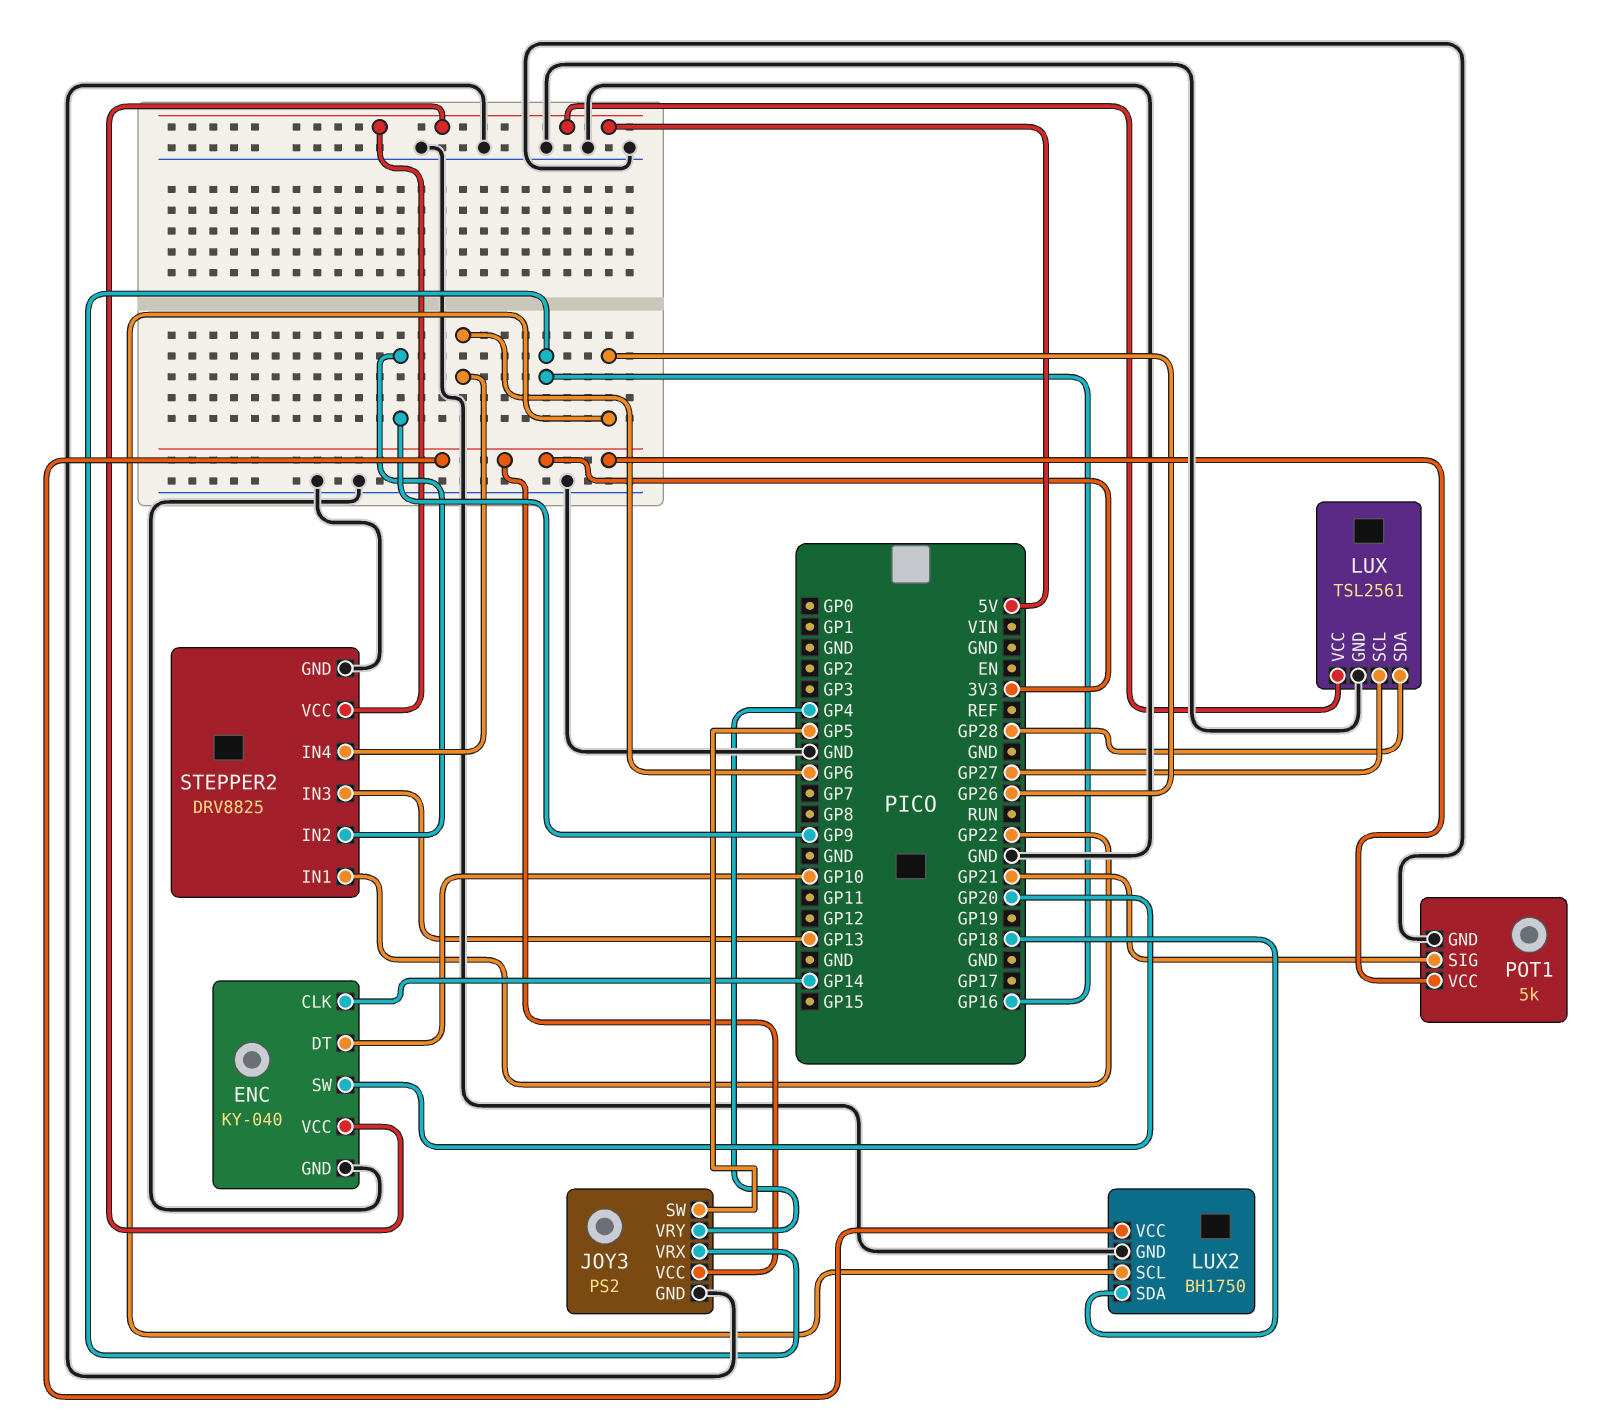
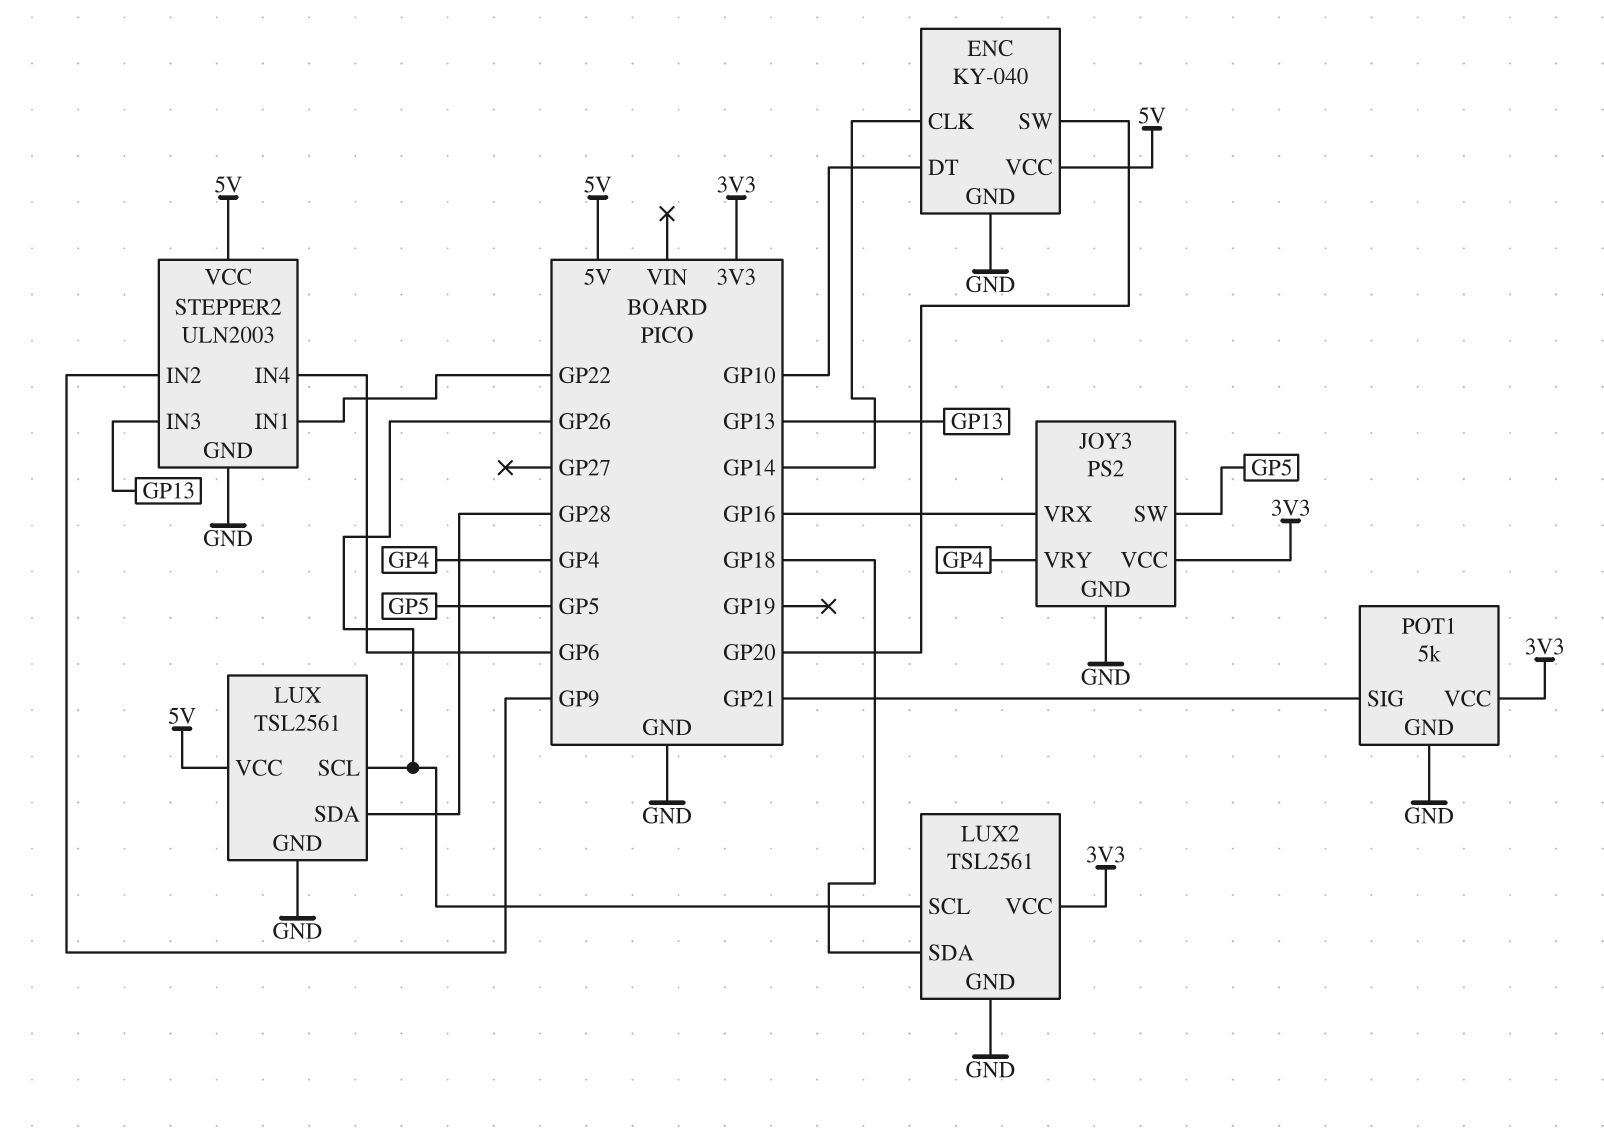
LUX pin SCL: GP27 -> GP26
LUX2: BH1750 -> TSL2561
STEPPER2: DRV8825 -> ULN2003

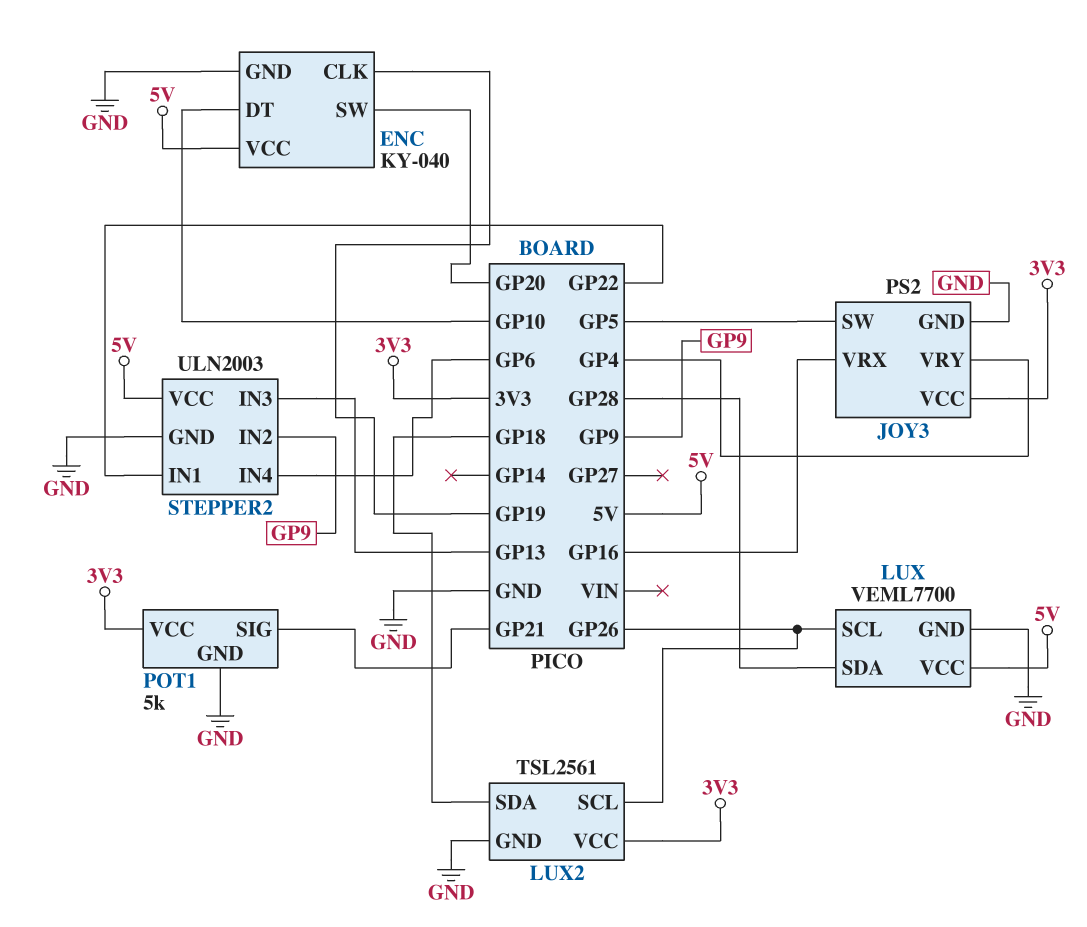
ENC pin CLK: GP14 -> GP19
LUX: TSL2561 -> VEML7700

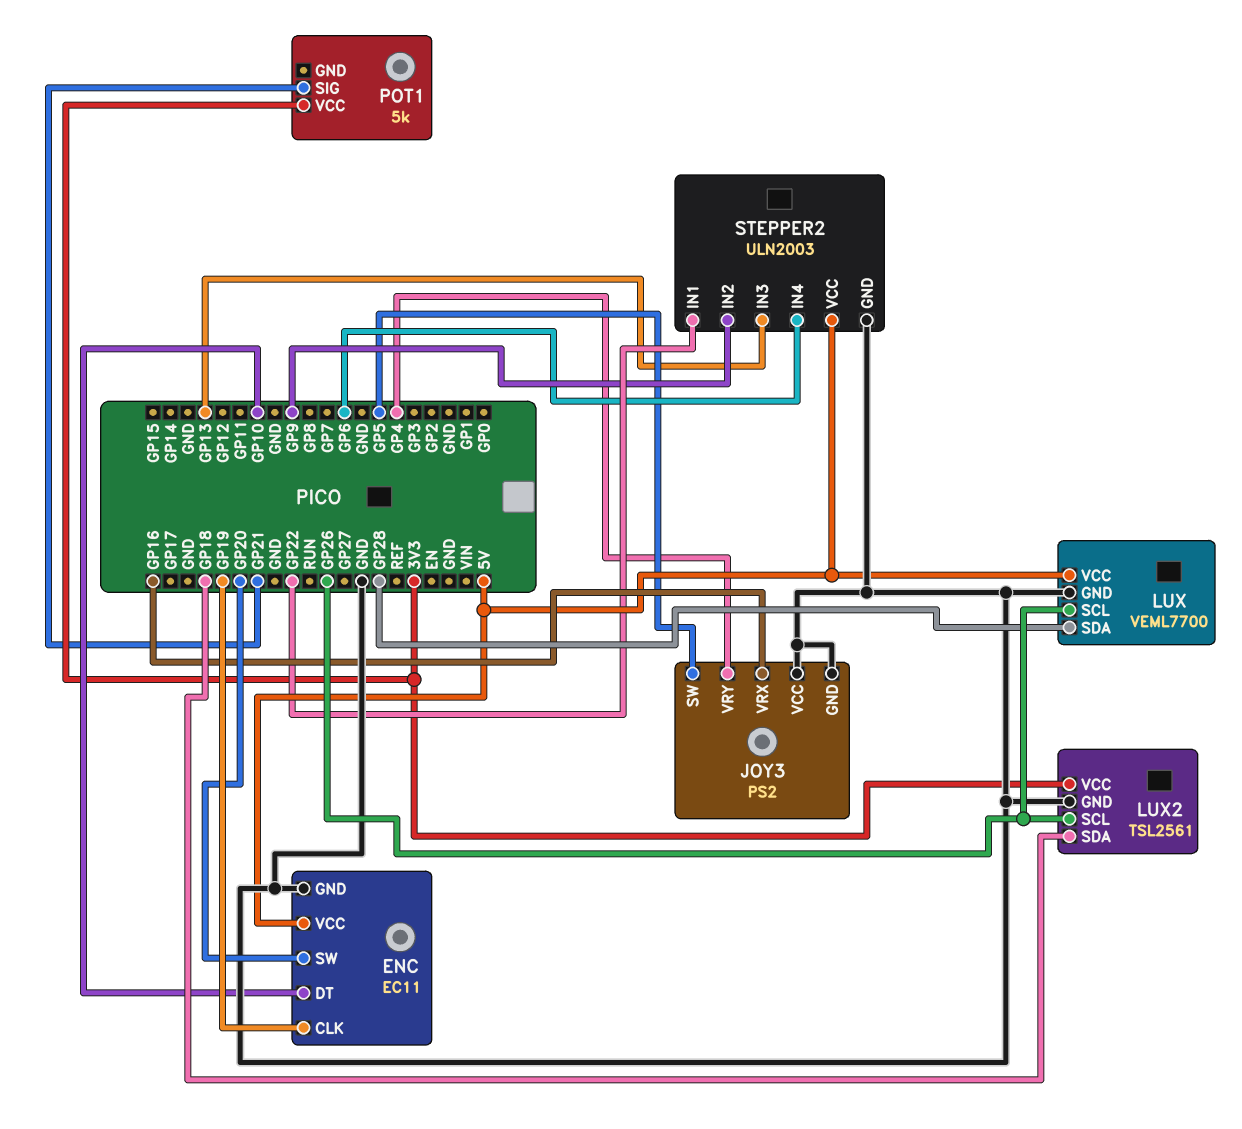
ENC: KY-040 -> EC11
JOY3 pin VCC: 3V3 -> GND
POT1 pin GND: GND -> none

